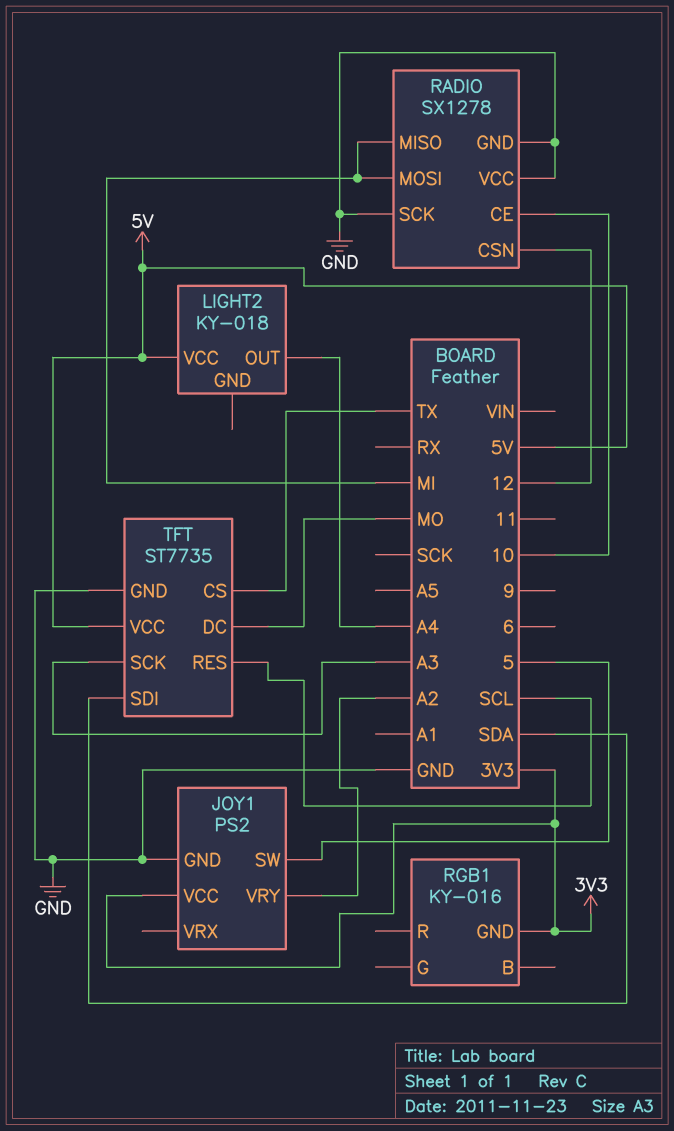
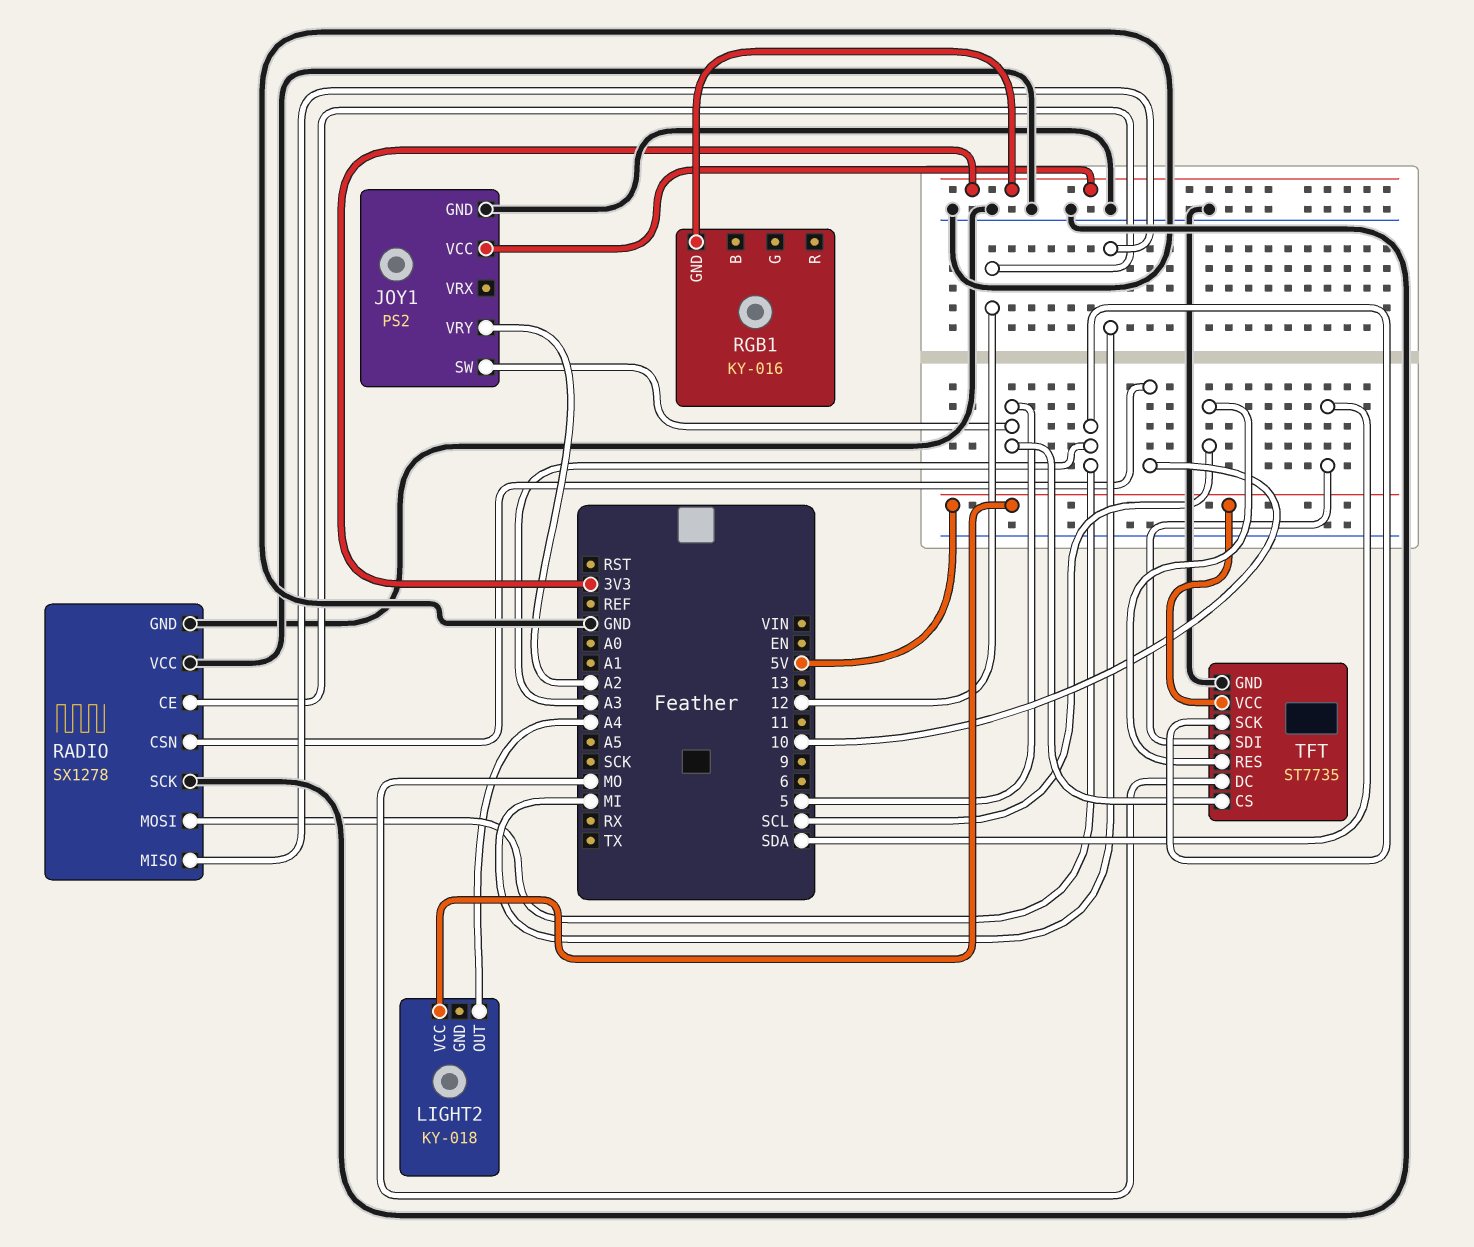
RADIO pin CE: 10 -> 12
RADIO pin CSN: 12 -> 10
RADIO pin MOSI: MI -> A3
TFT pin CS: TX -> 5

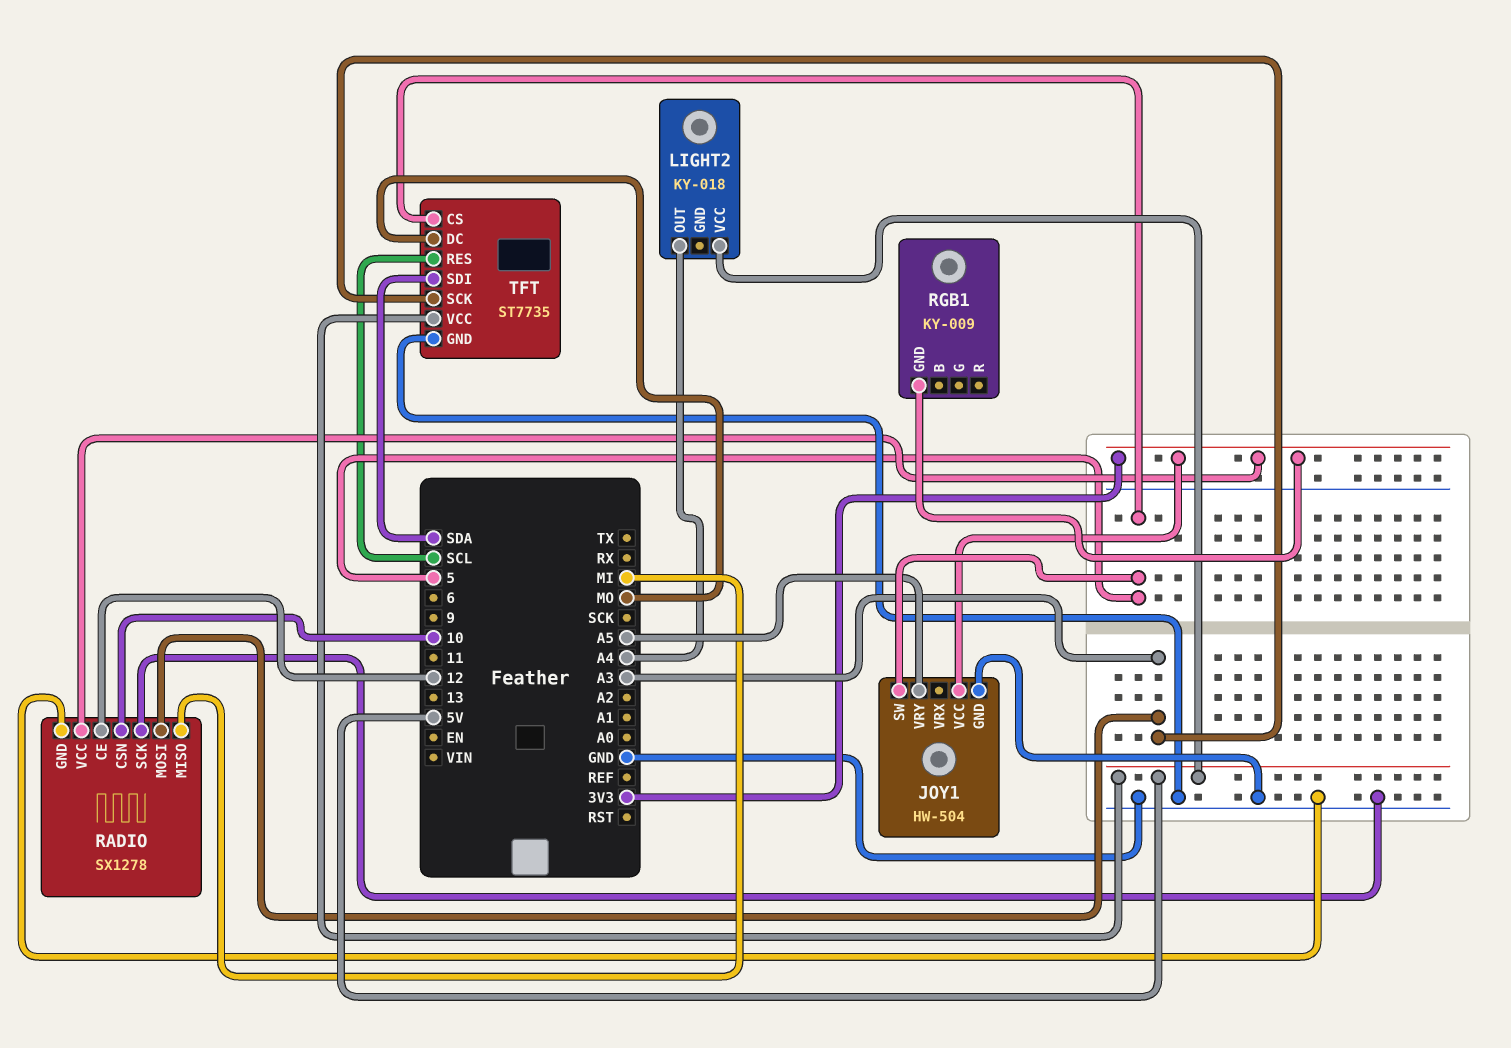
JOY1: PS2 -> HW-504
JOY1 pin VRY: A2 -> A5
RADIO pin VCC: GND -> 3V3
RGB1: KY-016 -> KY-009

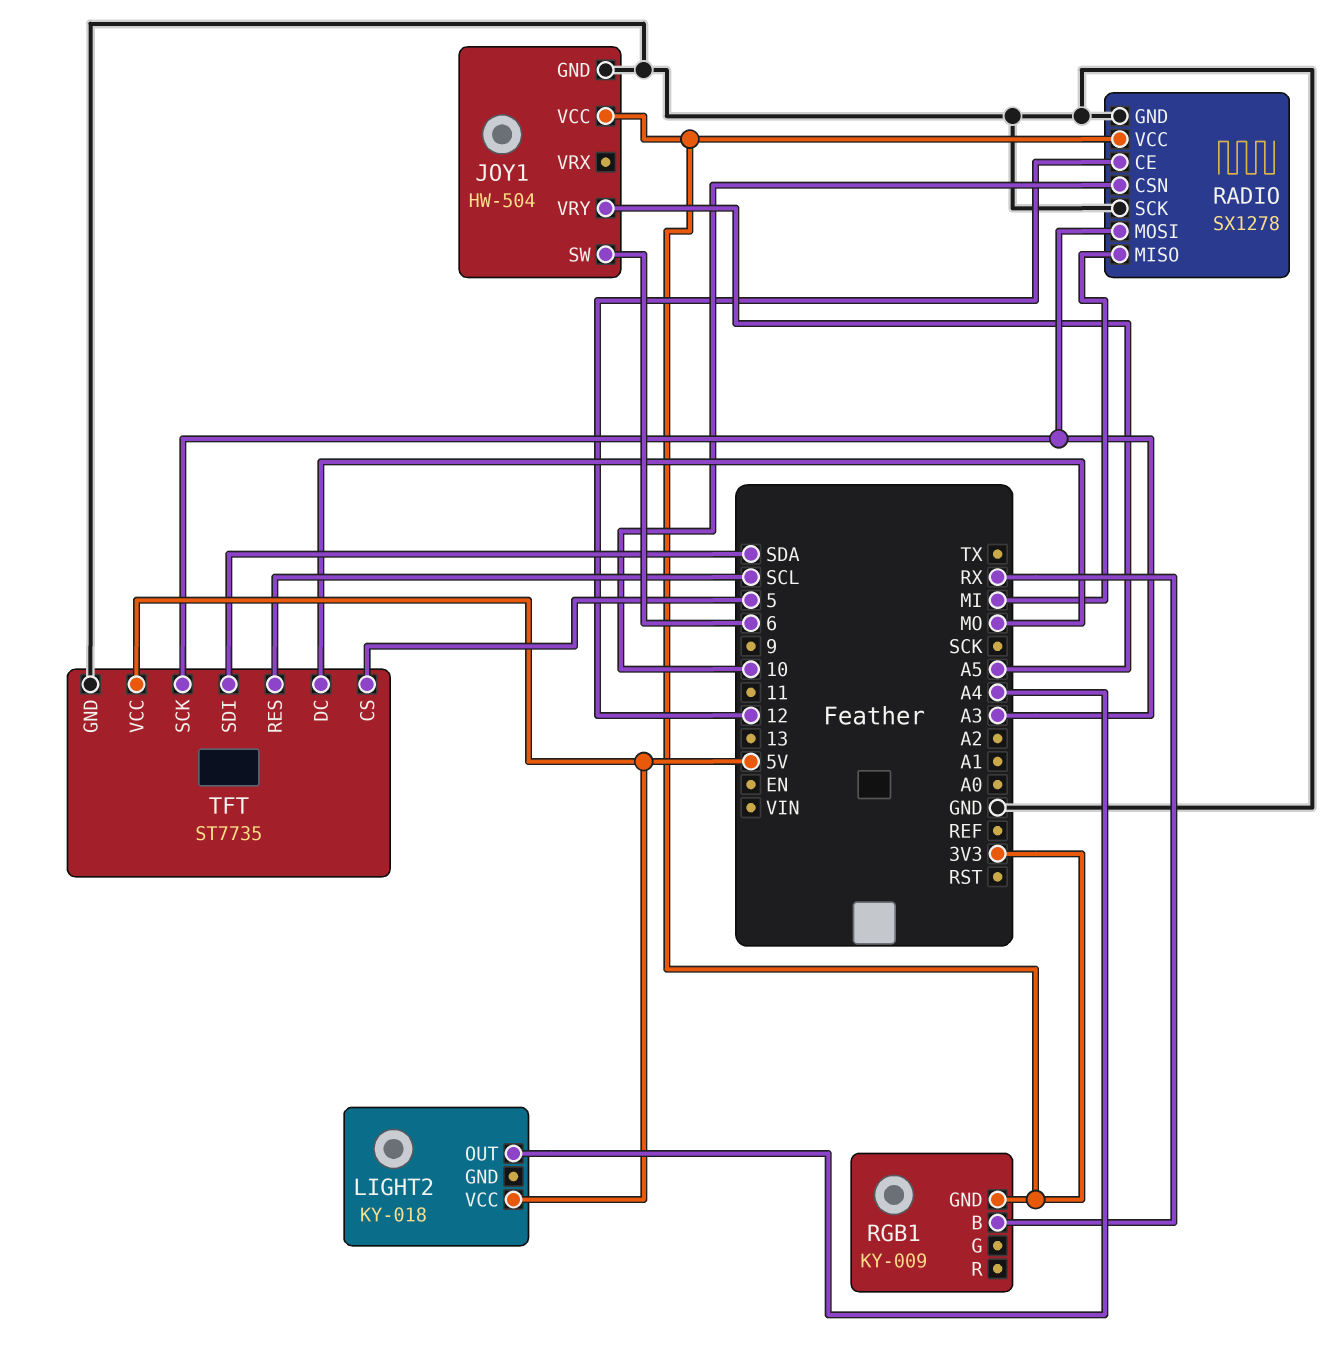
JOY1 pin SW: 5 -> 6
RGB1 pin B: none -> RX

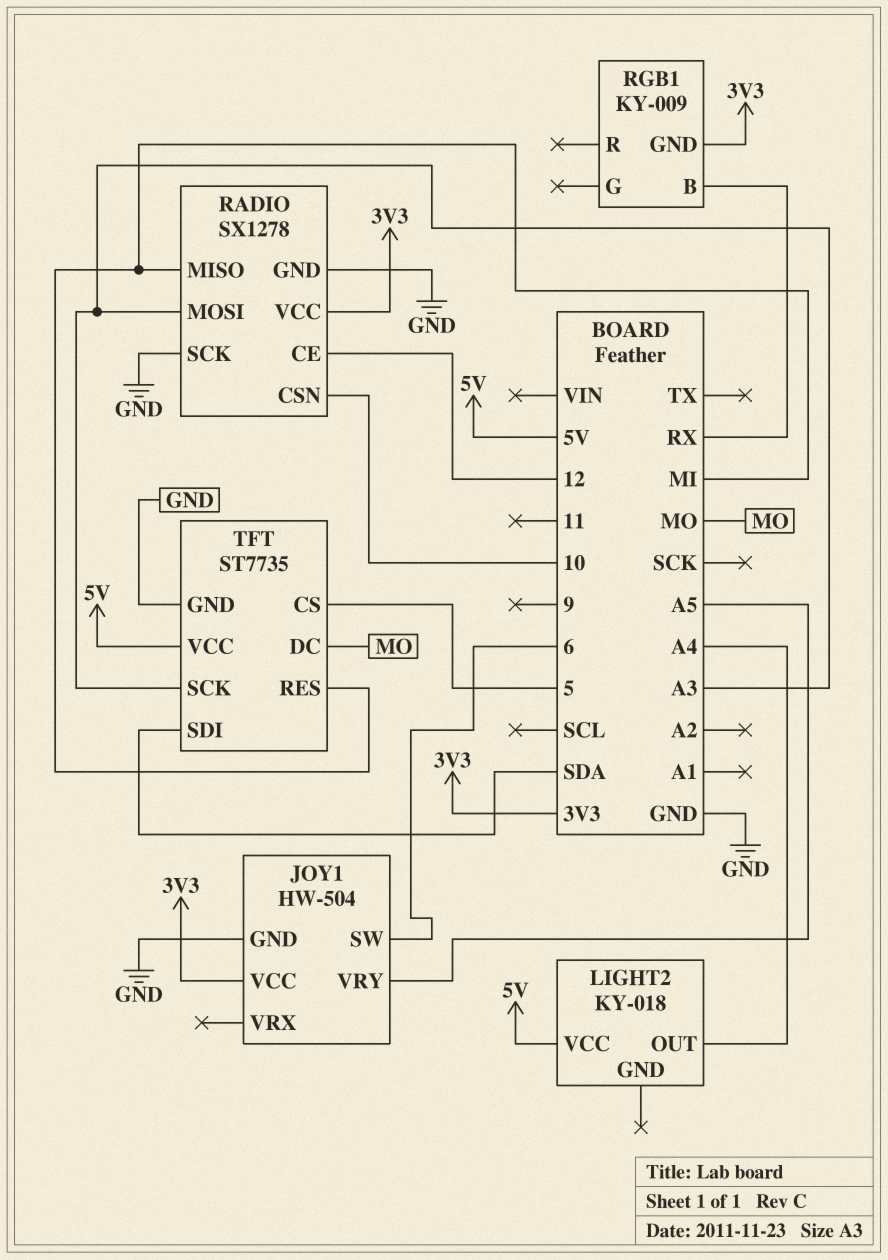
TFT pin RES: SCL -> MI

